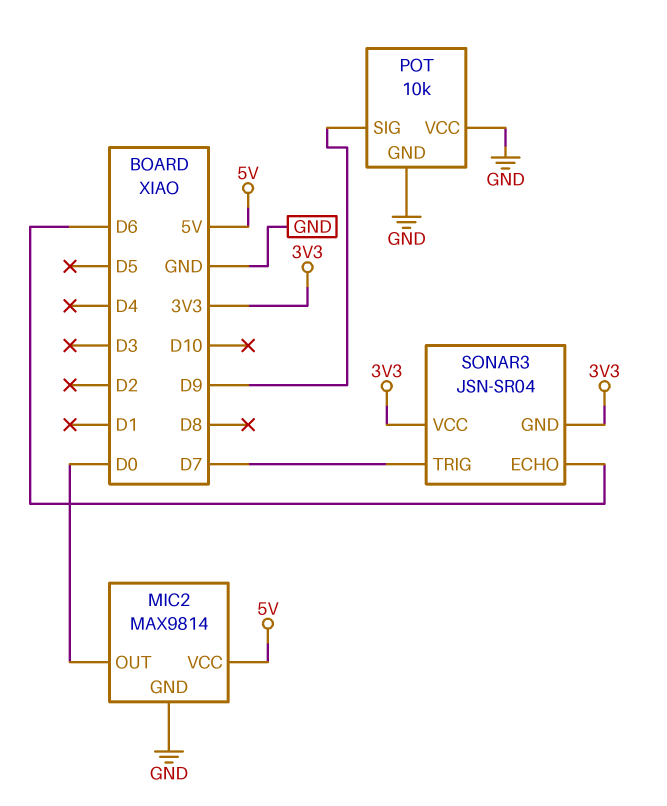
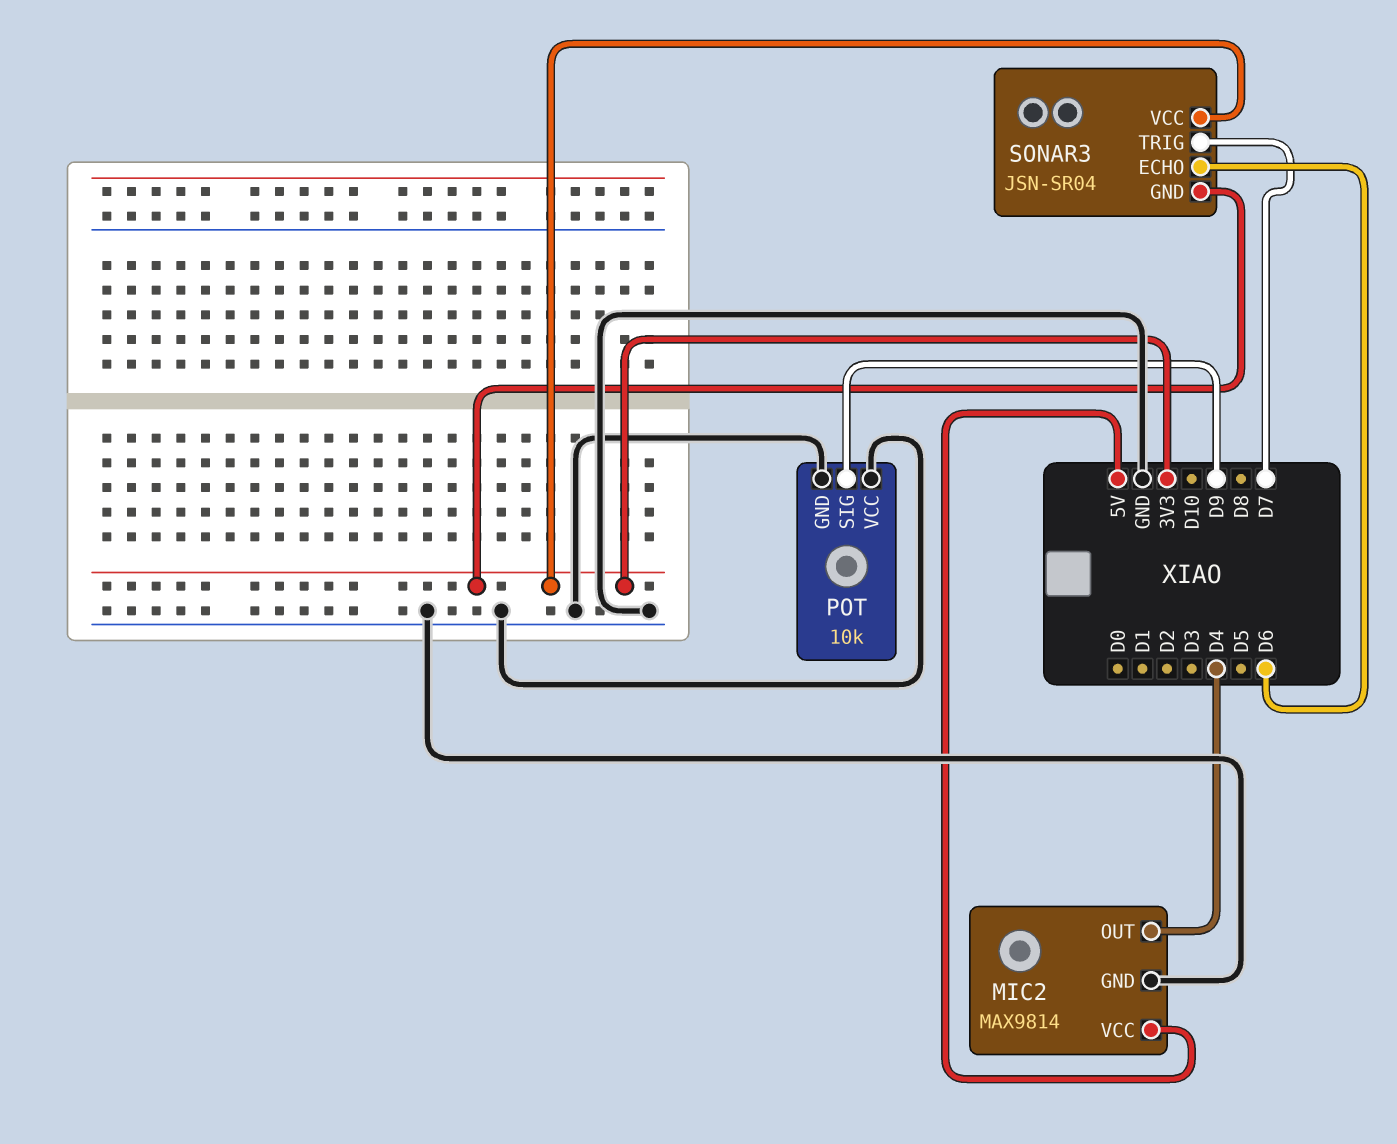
MIC2 pin OUT: D0 -> D4

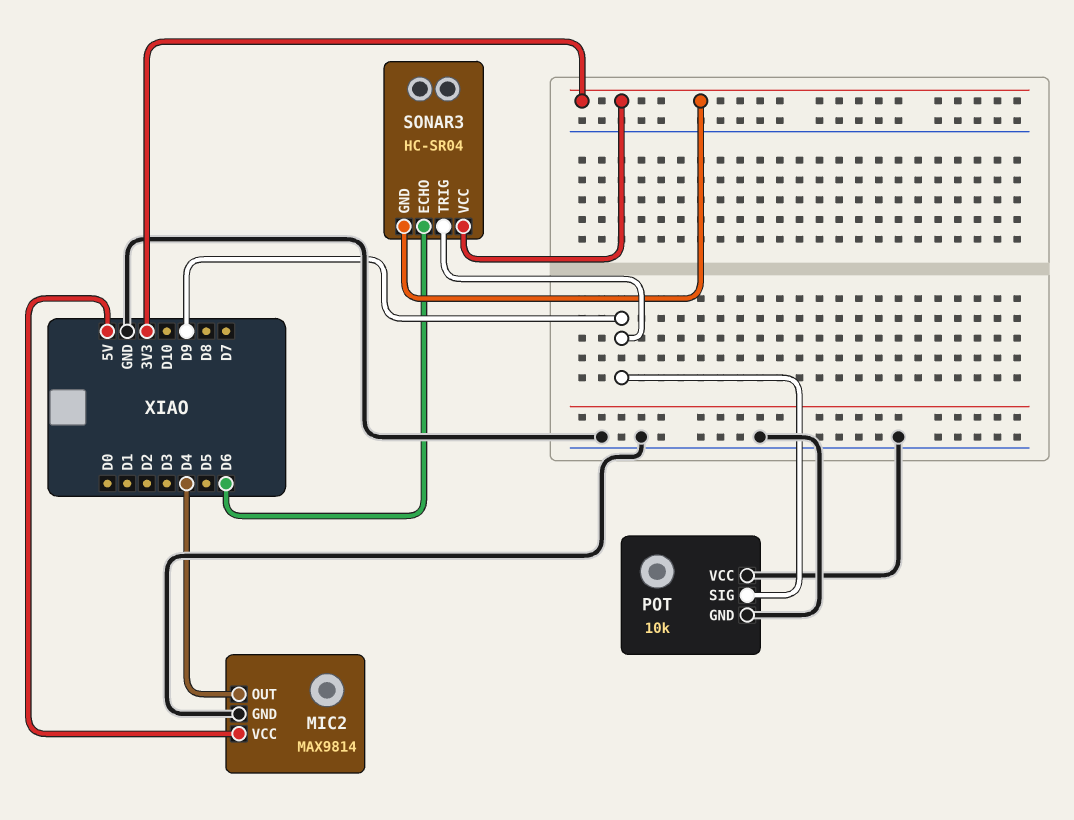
SONAR3: JSN-SR04 -> HC-SR04
SONAR3 pin TRIG: D7 -> D9

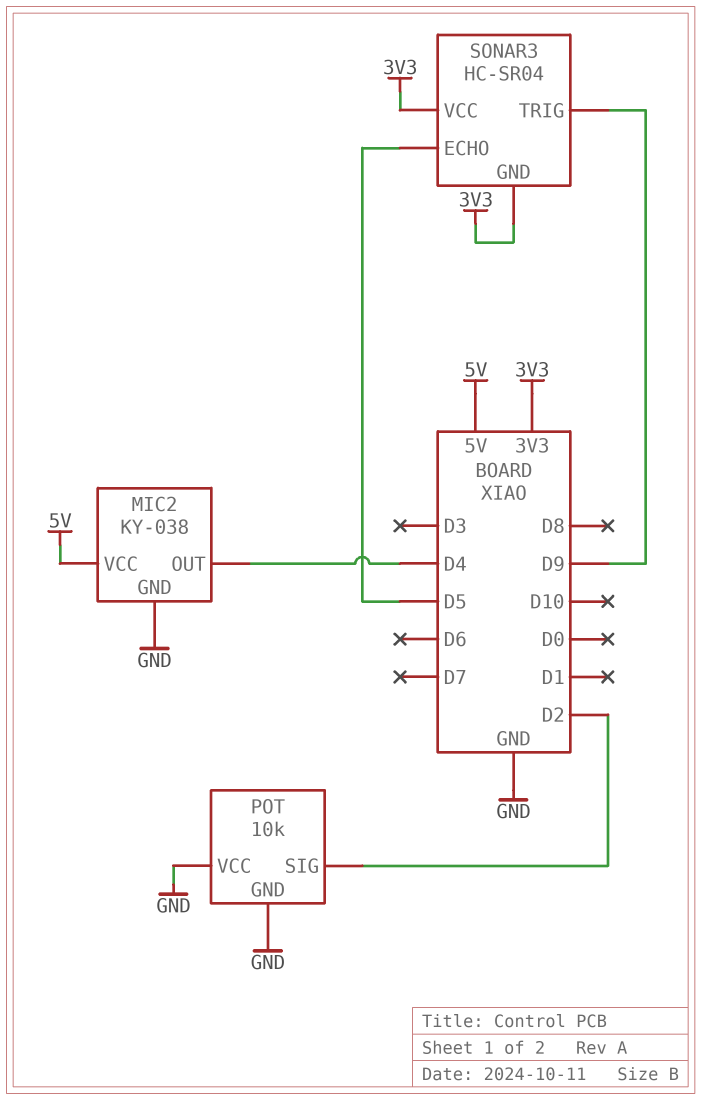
MIC2: MAX9814 -> KY-038
POT pin SIG: D9 -> D2
SONAR3 pin ECHO: D6 -> D5

